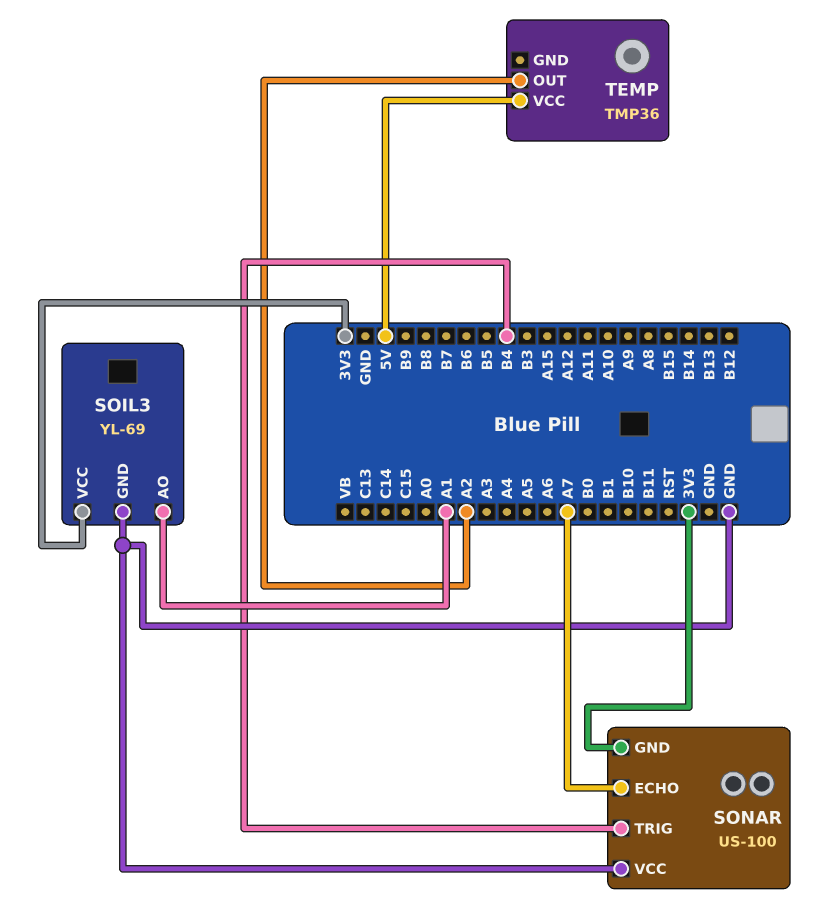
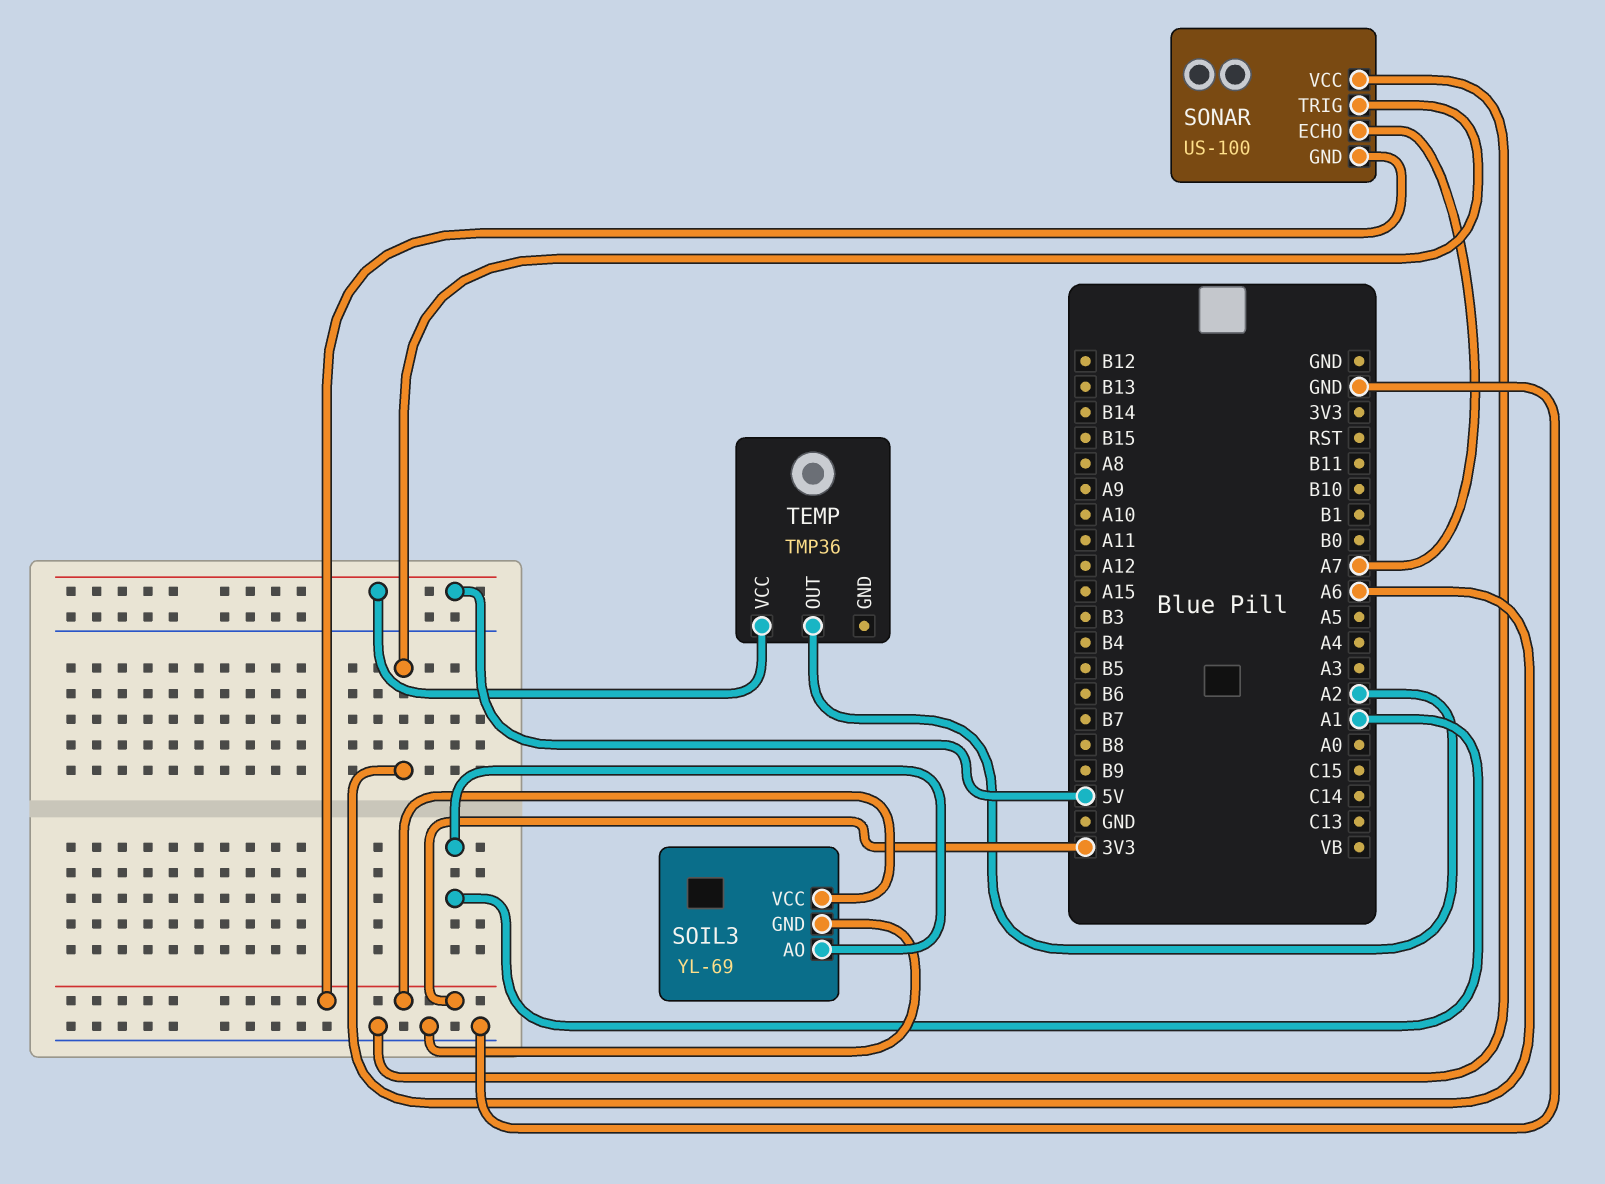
SONAR pin TRIG: B4 -> A6

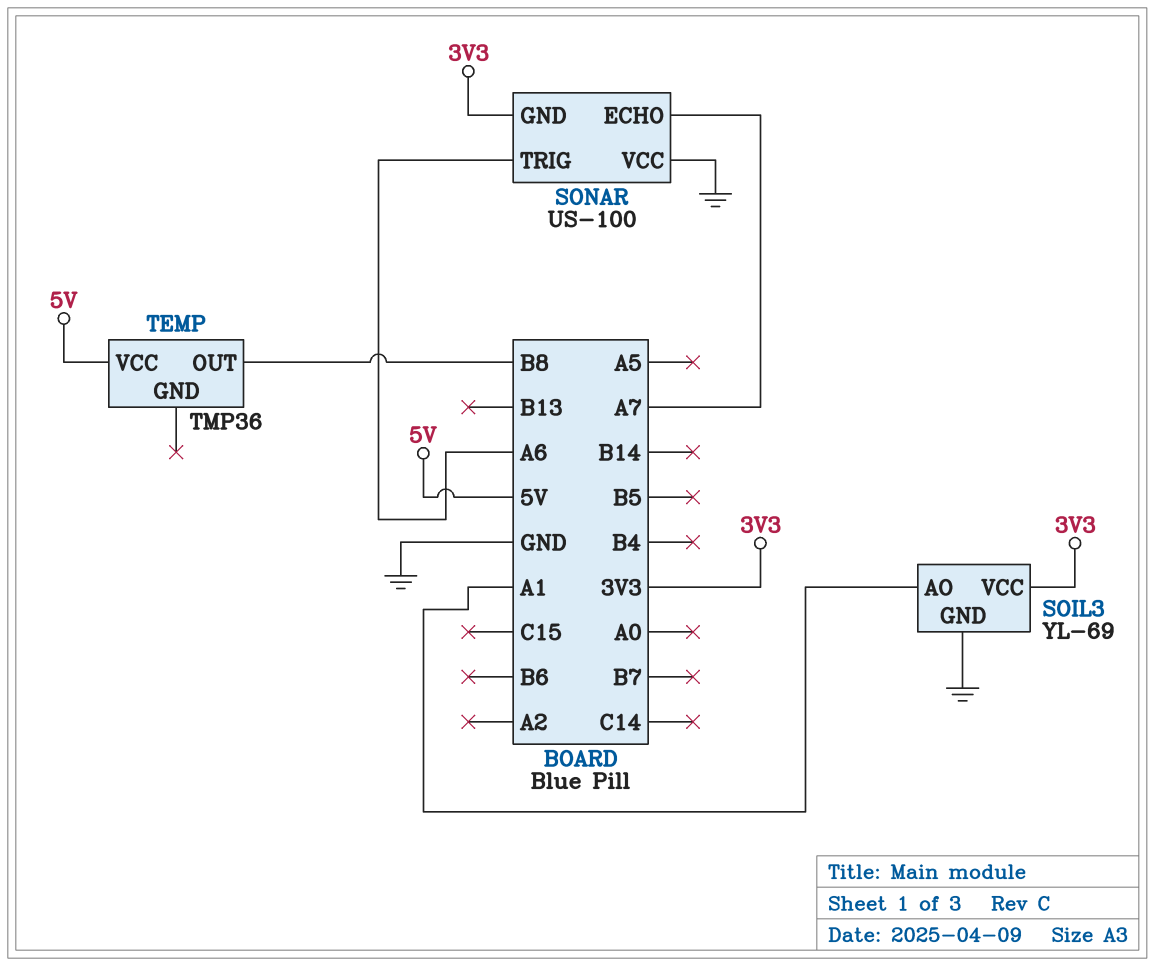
TEMP pin OUT: A2 -> B8

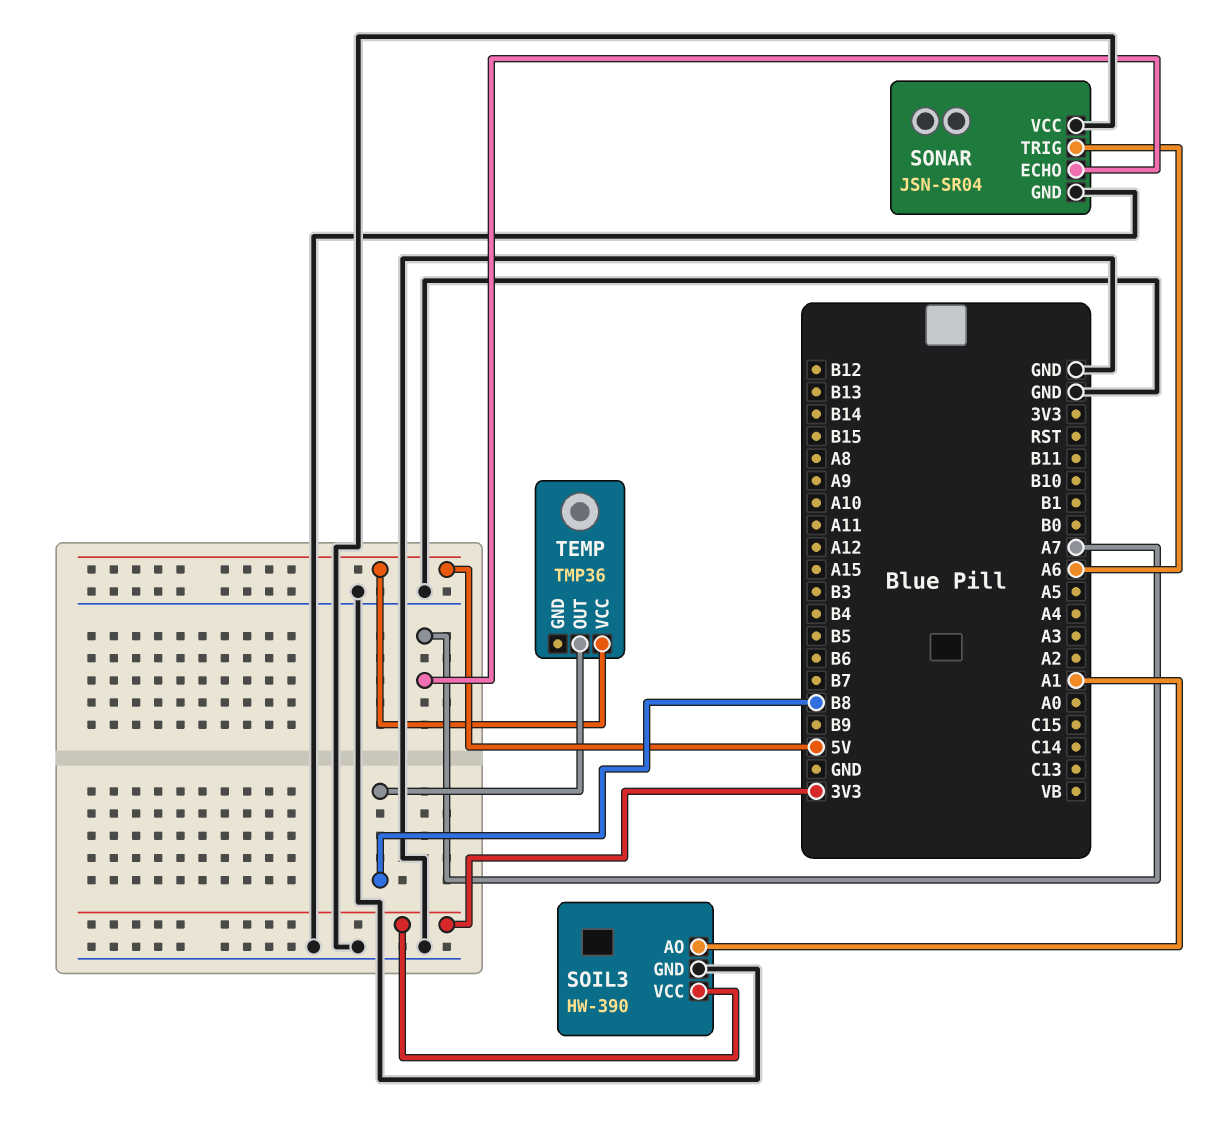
SOIL3: YL-69 -> HW-390
SONAR: US-100 -> JSN-SR04
SONAR pin GND: 3V3 -> GND

